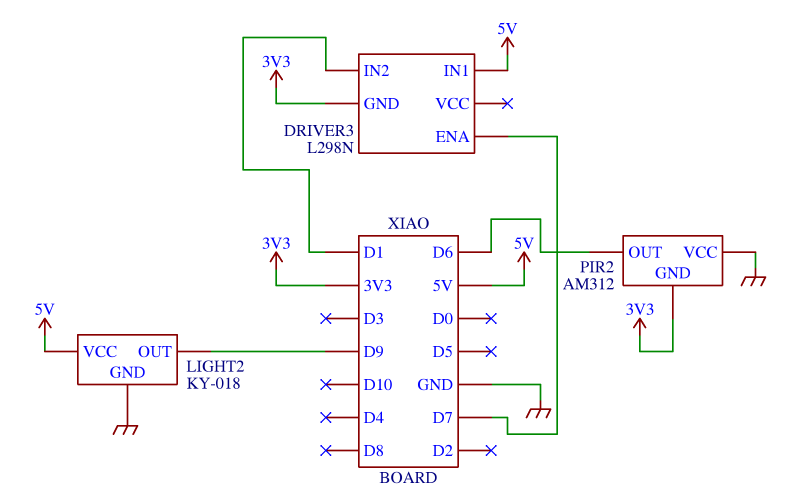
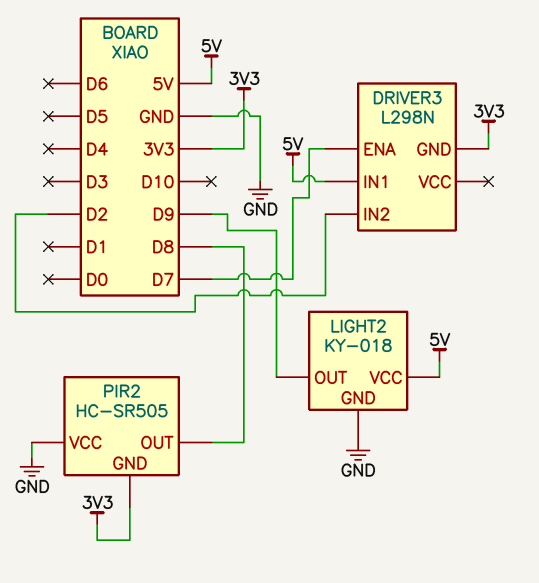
DRIVER3 pin IN2: D1 -> D2
PIR2: AM312 -> HC-SR505
PIR2 pin OUT: D6 -> D8

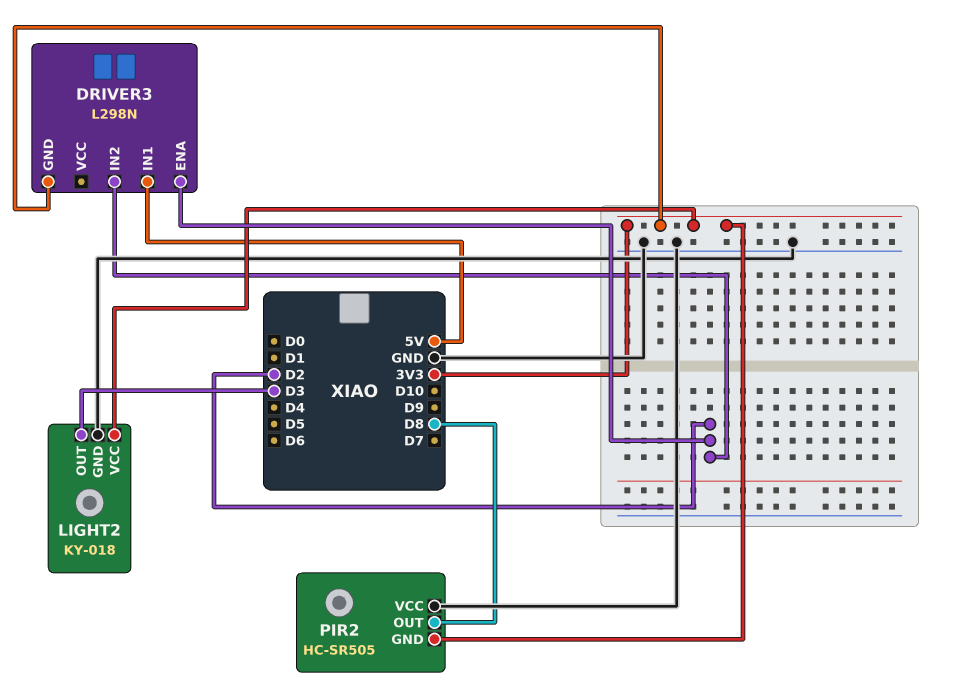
DRIVER3 pin ENA: D7 -> D2
LIGHT2 pin OUT: D9 -> D3
LIGHT2 pin VCC: 5V -> 3V3

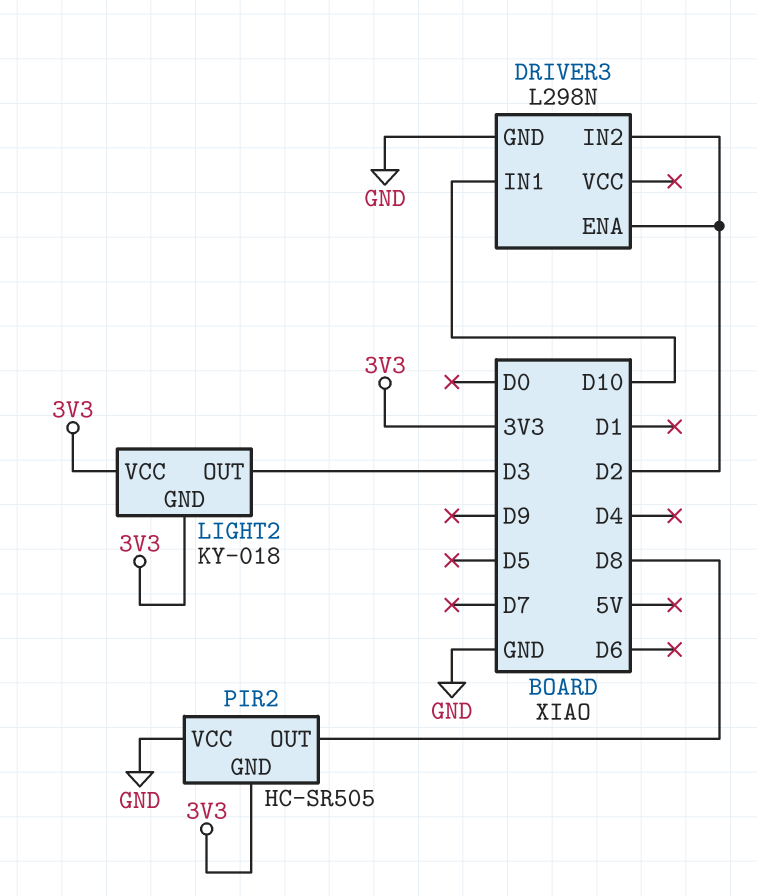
DRIVER3 pin GND: 3V3 -> GND
DRIVER3 pin IN1: 5V -> D10
LIGHT2 pin GND: GND -> 3V3

